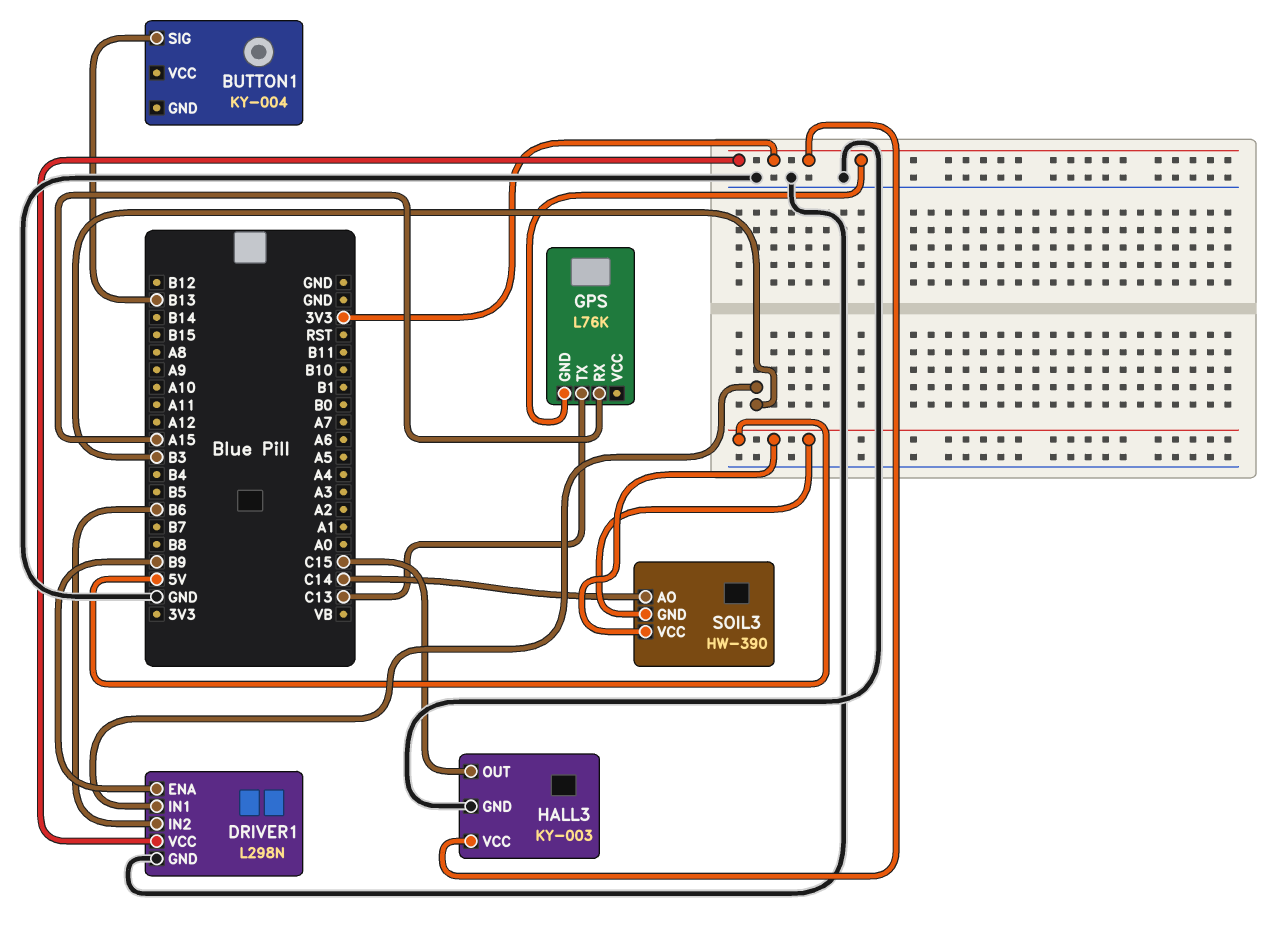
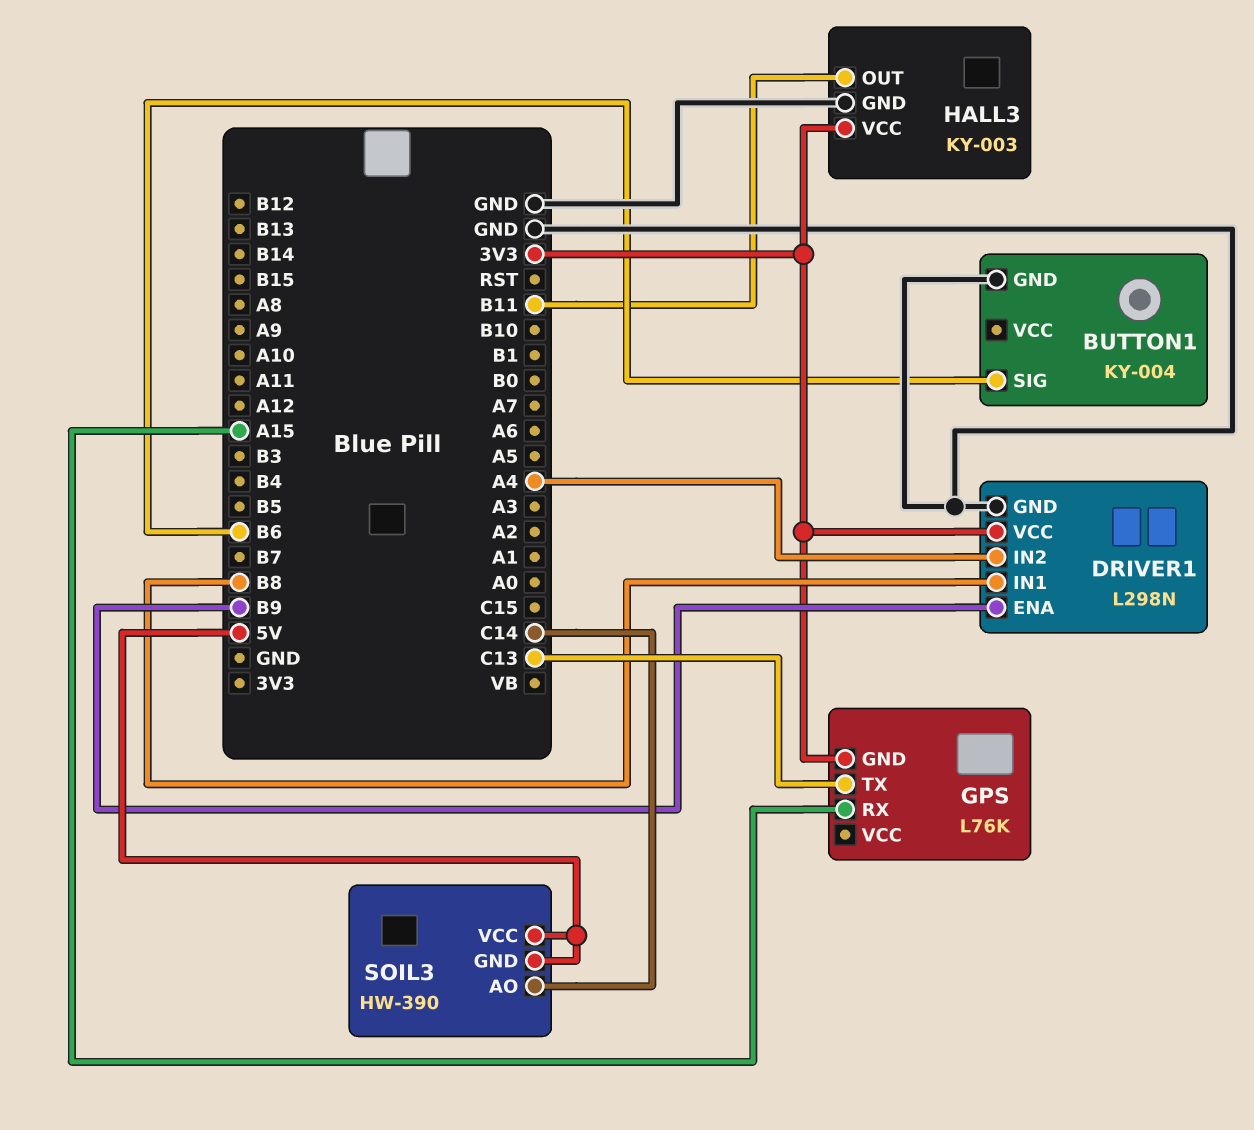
BUTTON1 pin GND: none -> GND
BUTTON1 pin SIG: B13 -> B6
DRIVER1 pin IN1: B3 -> B8
DRIVER1 pin IN2: B6 -> A4
HALL3 pin OUT: C15 -> B11

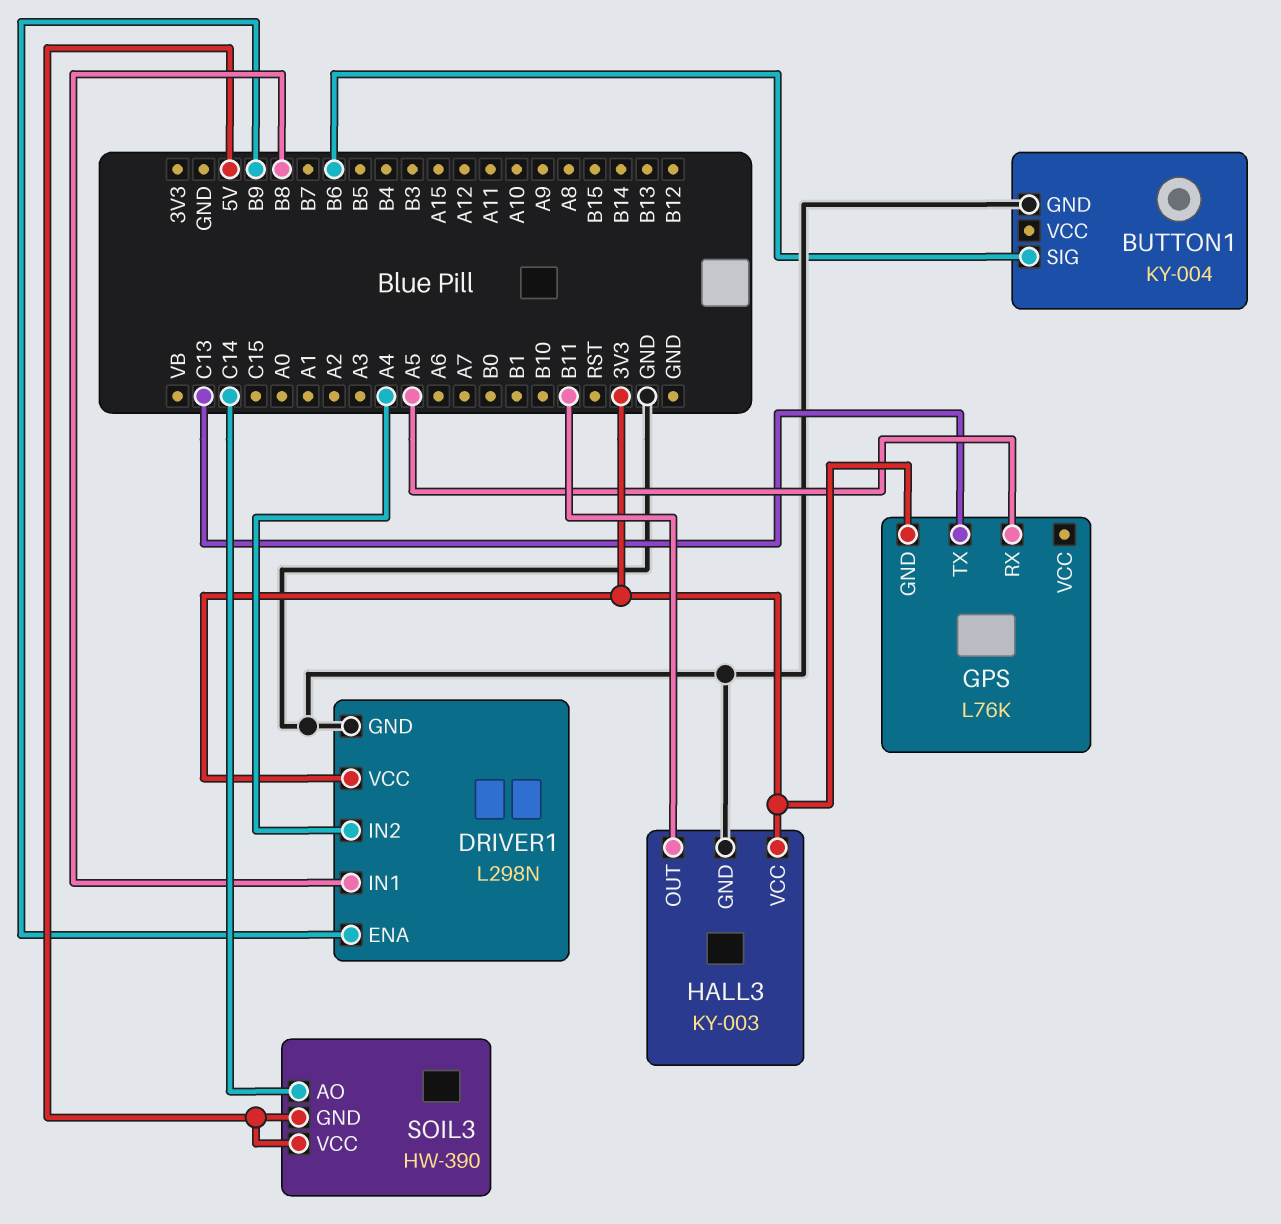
GPS pin RX: A15 -> A5

